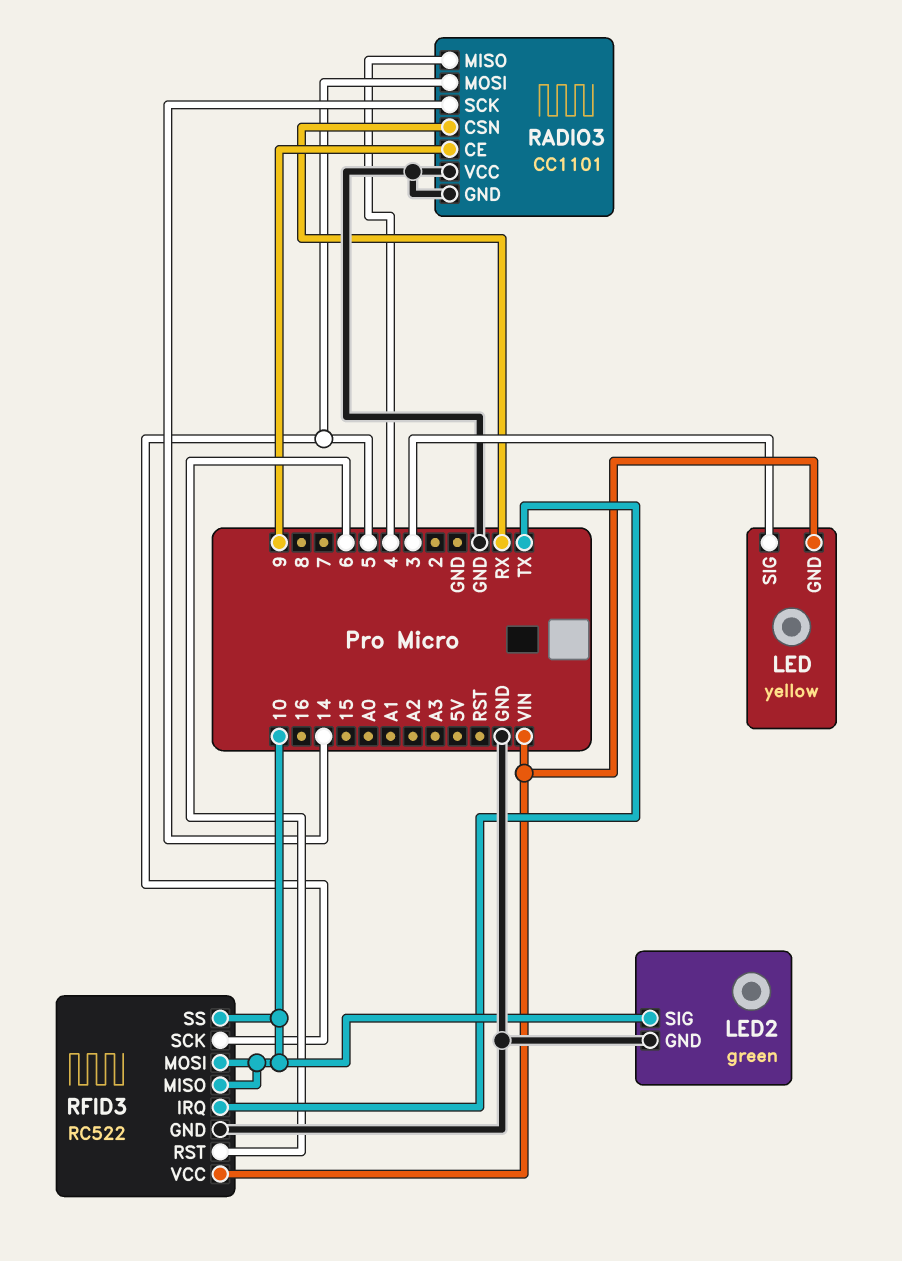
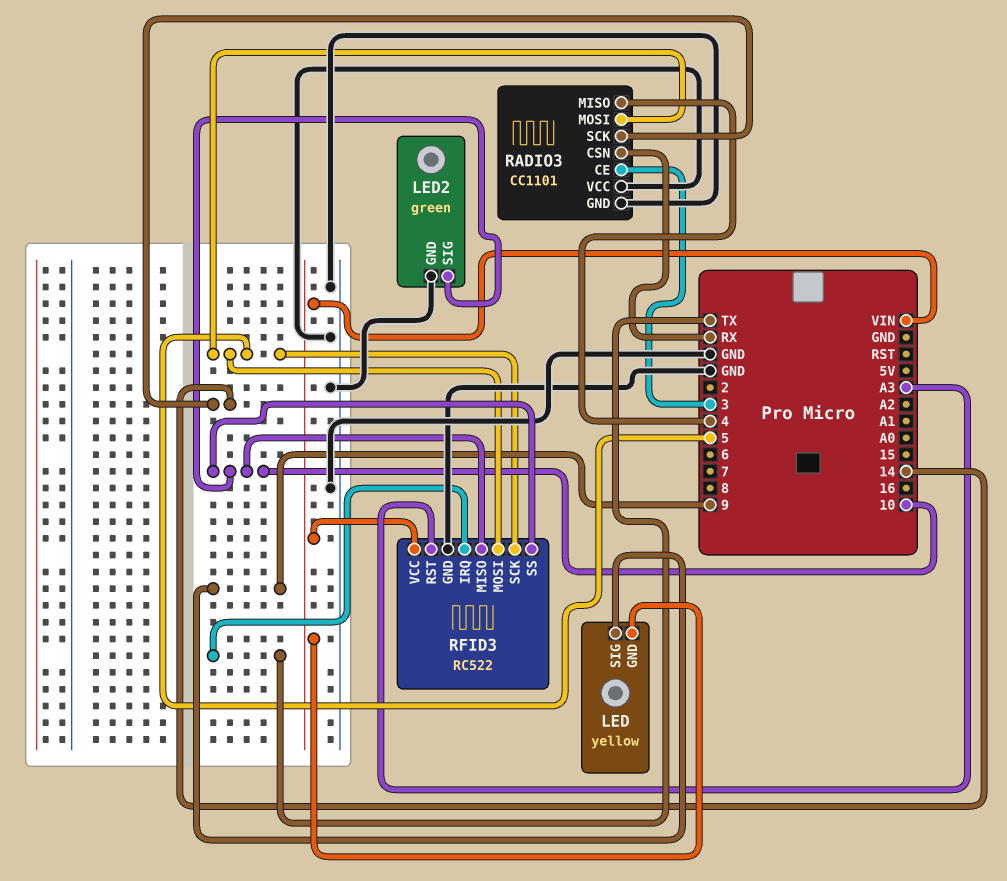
LED pin SIG: 3 -> 9
RADIO3 pin CE: 9 -> 3
RFID3 pin MOSI: 10 -> 5
RFID3 pin RST: 6 -> A3

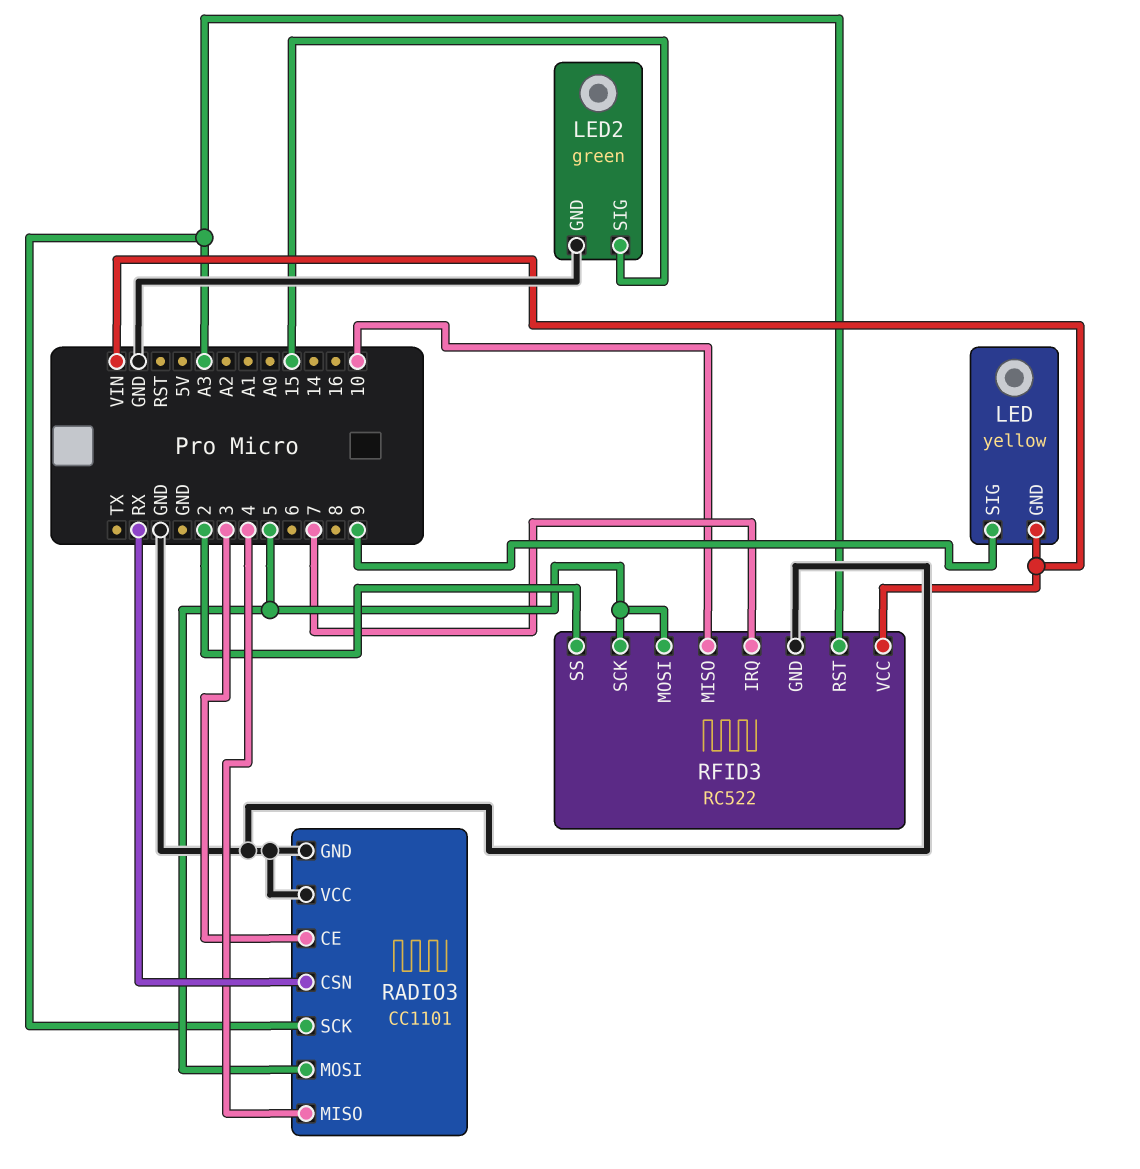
LED2 pin SIG: 10 -> 15
RADIO3 pin SCK: 14 -> A3
RFID3 pin IRQ: TX -> 7
RFID3 pin SS: 10 -> 2

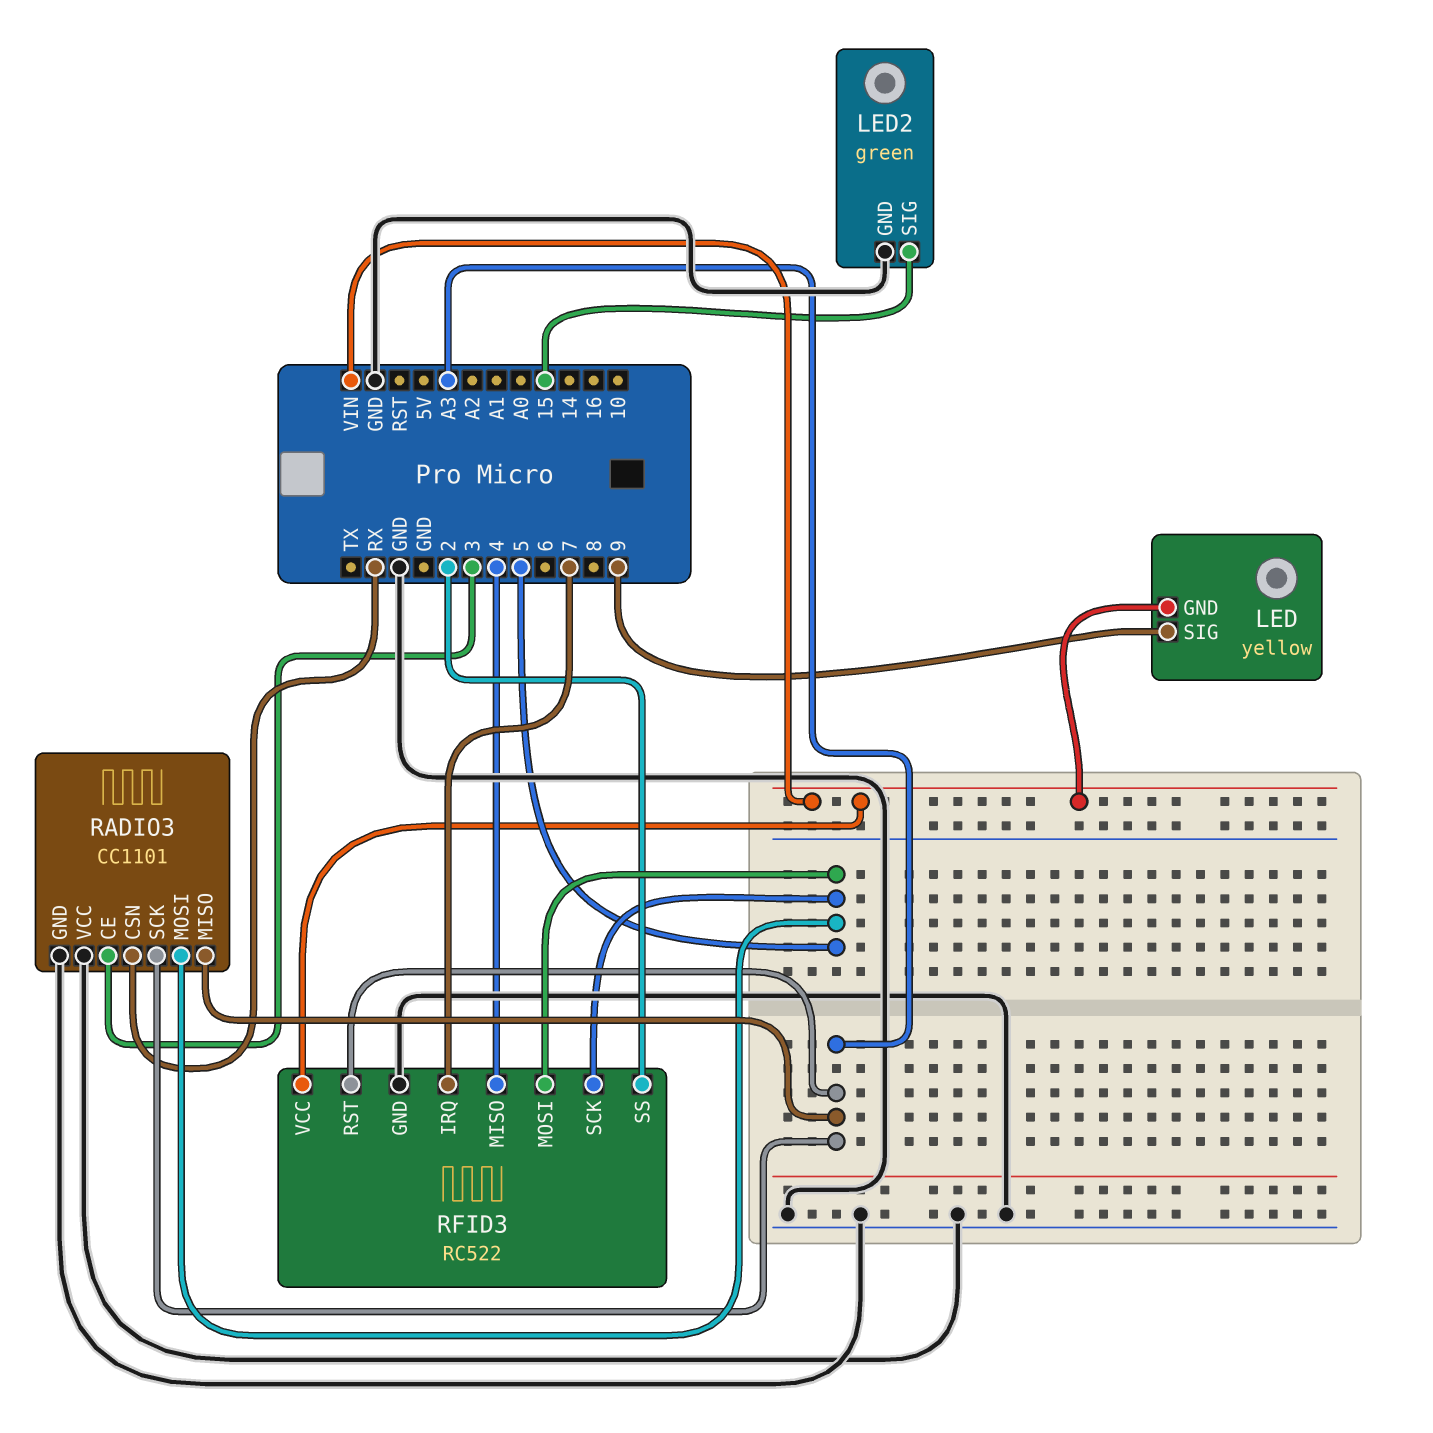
RADIO3 pin MISO: 4 -> A3
RFID3 pin MISO: 10 -> 4

